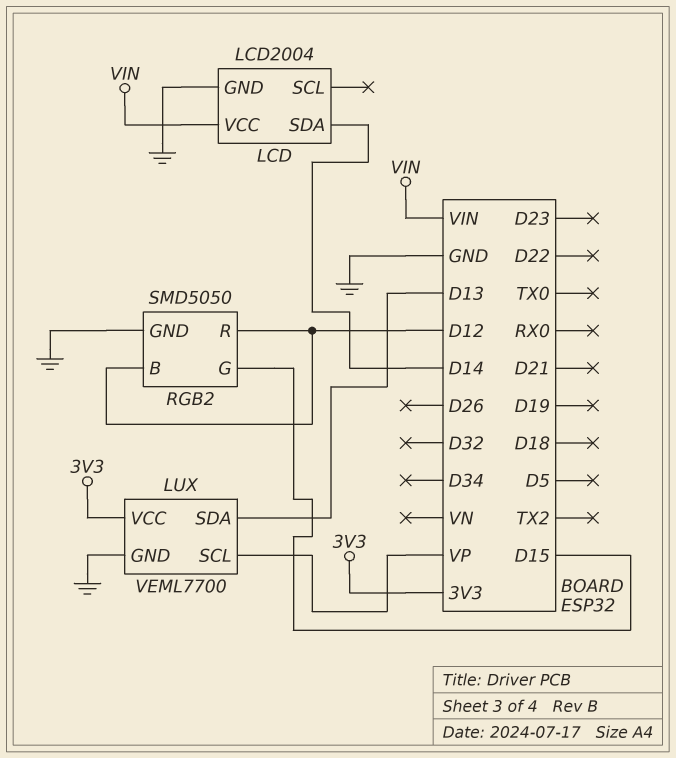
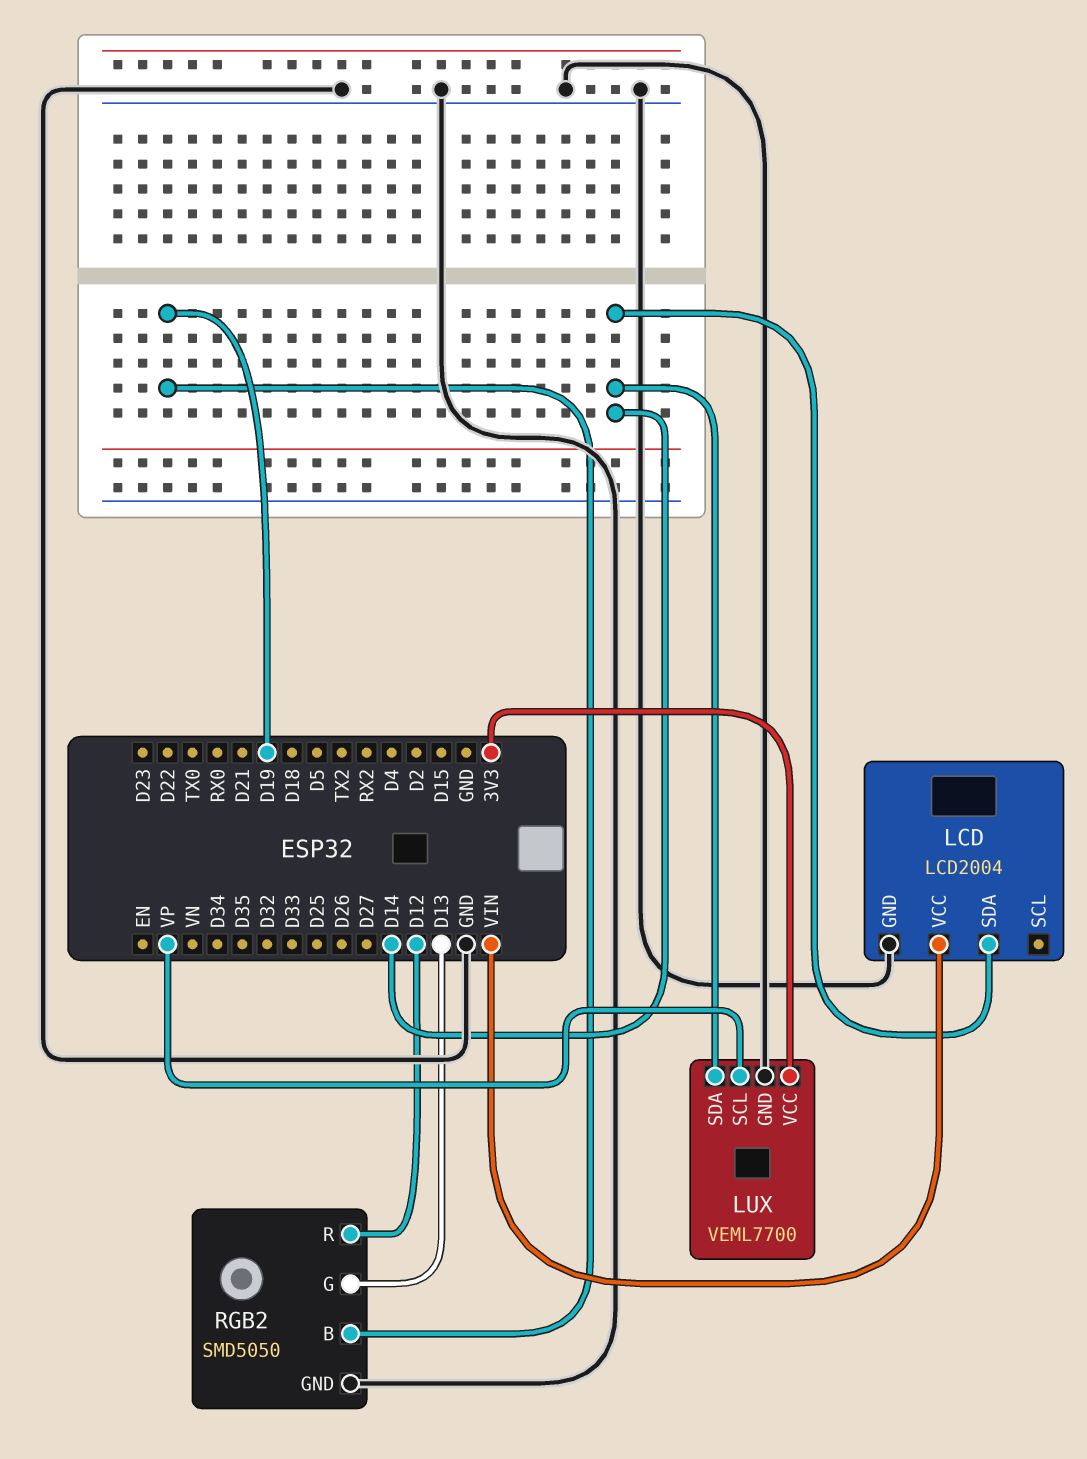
LUX pin SDA: D13 -> D14
RGB2 pin B: D12 -> D19
RGB2 pin G: D15 -> D13

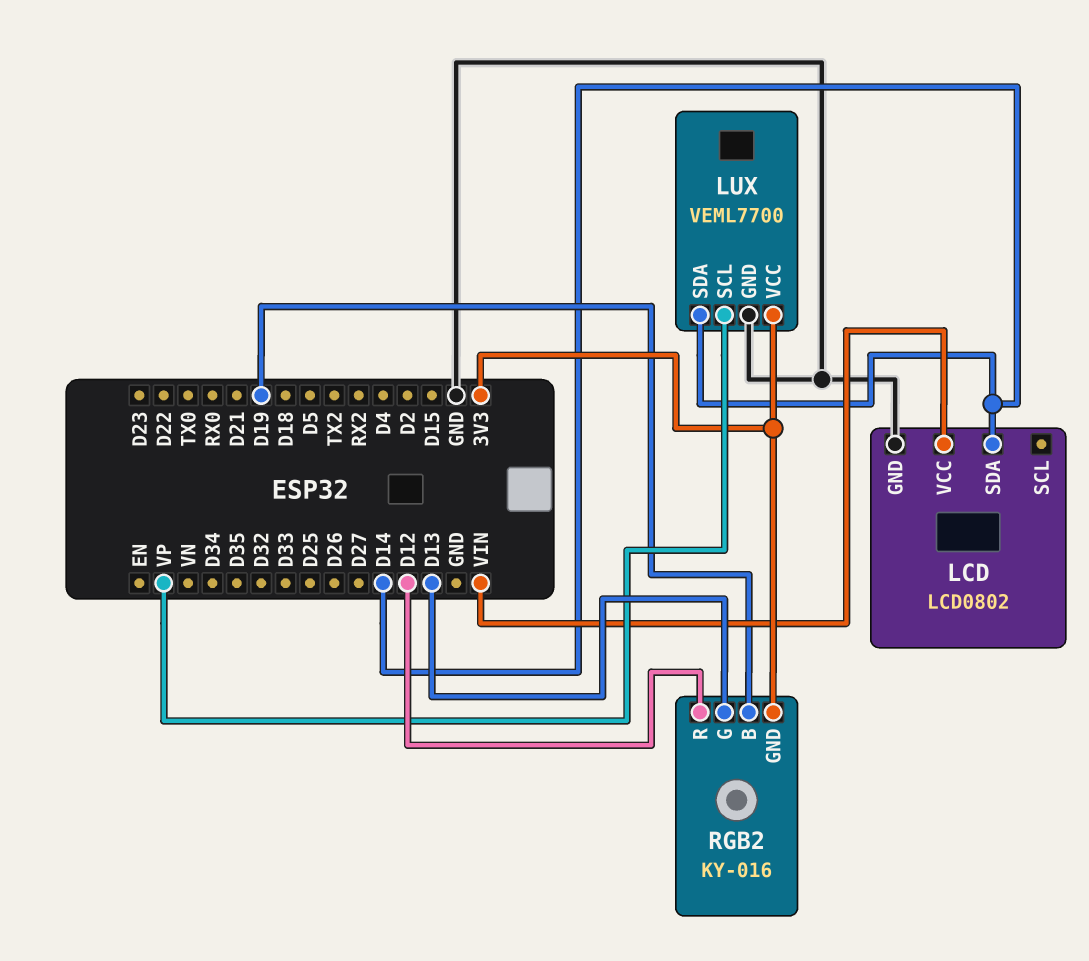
LCD: LCD2004 -> LCD0802
RGB2: SMD5050 -> KY-016
RGB2 pin GND: GND -> 3V3

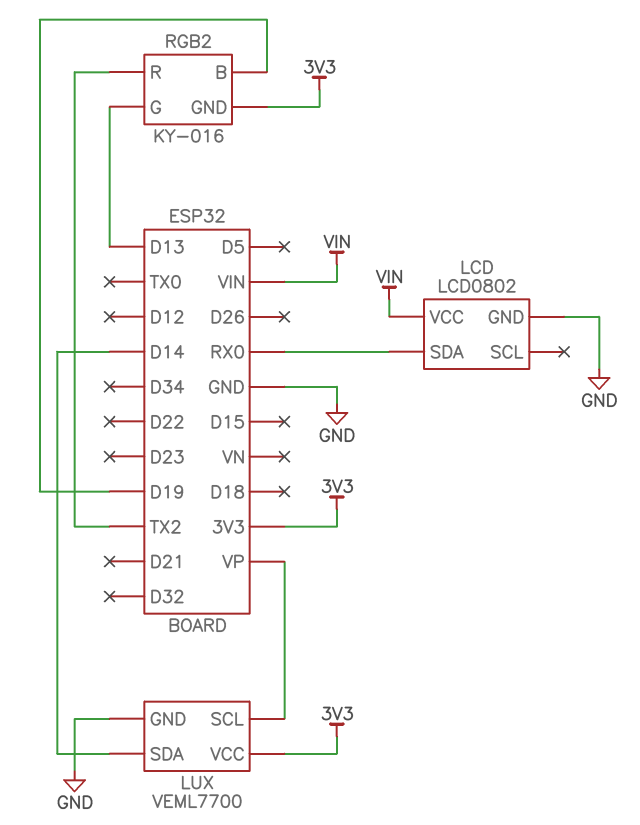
LCD pin SDA: D14 -> RX0
RGB2 pin R: D12 -> TX2

